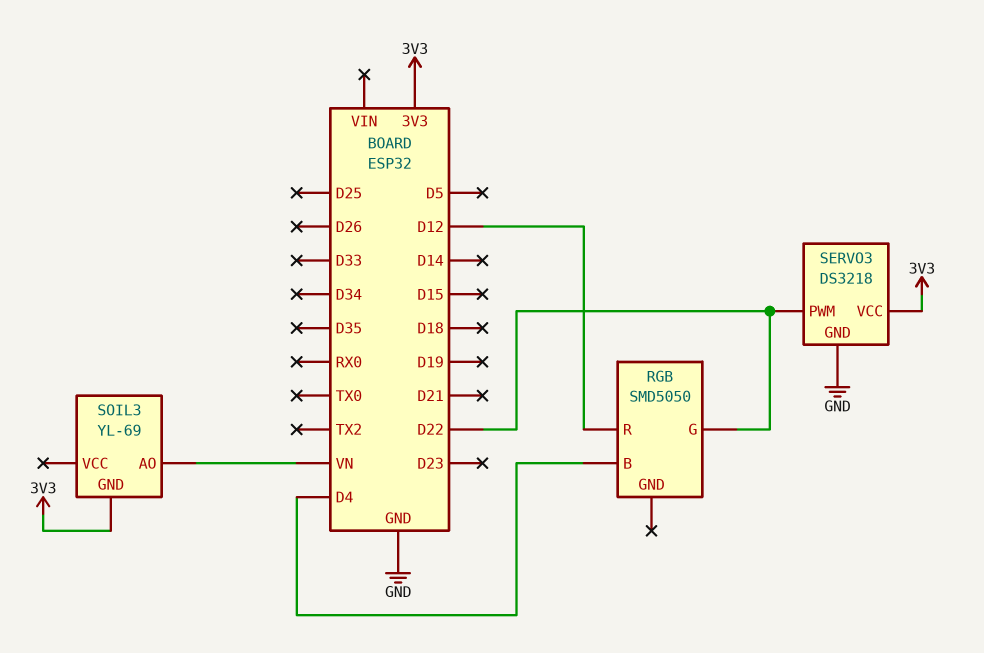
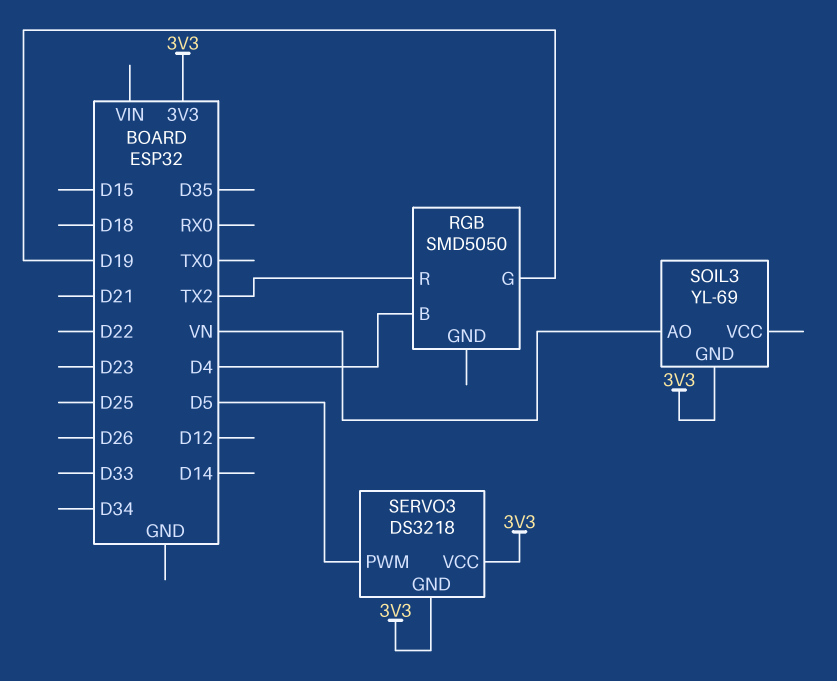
RGB pin G: D22 -> D19
RGB pin R: D12 -> TX2
SERVO3 pin GND: GND -> 3V3
SERVO3 pin PWM: D22 -> D5

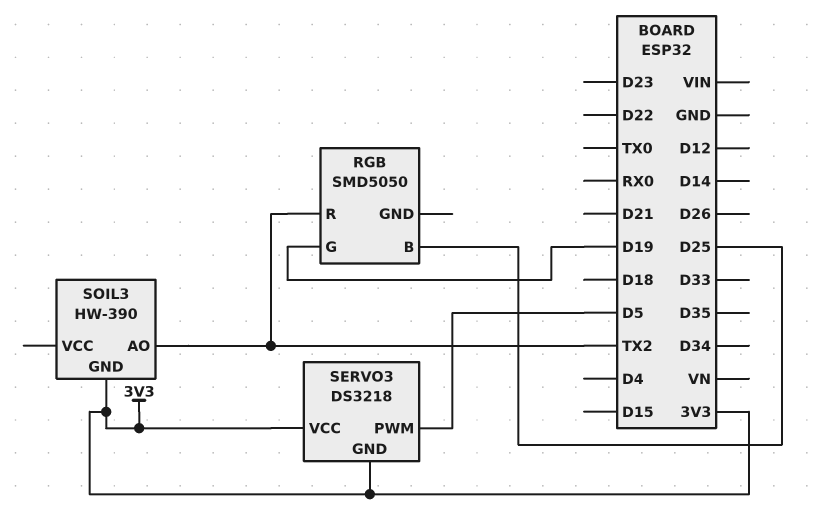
RGB pin B: D4 -> D25
SOIL3: YL-69 -> HW-390
SOIL3 pin AO: VN -> TX2

